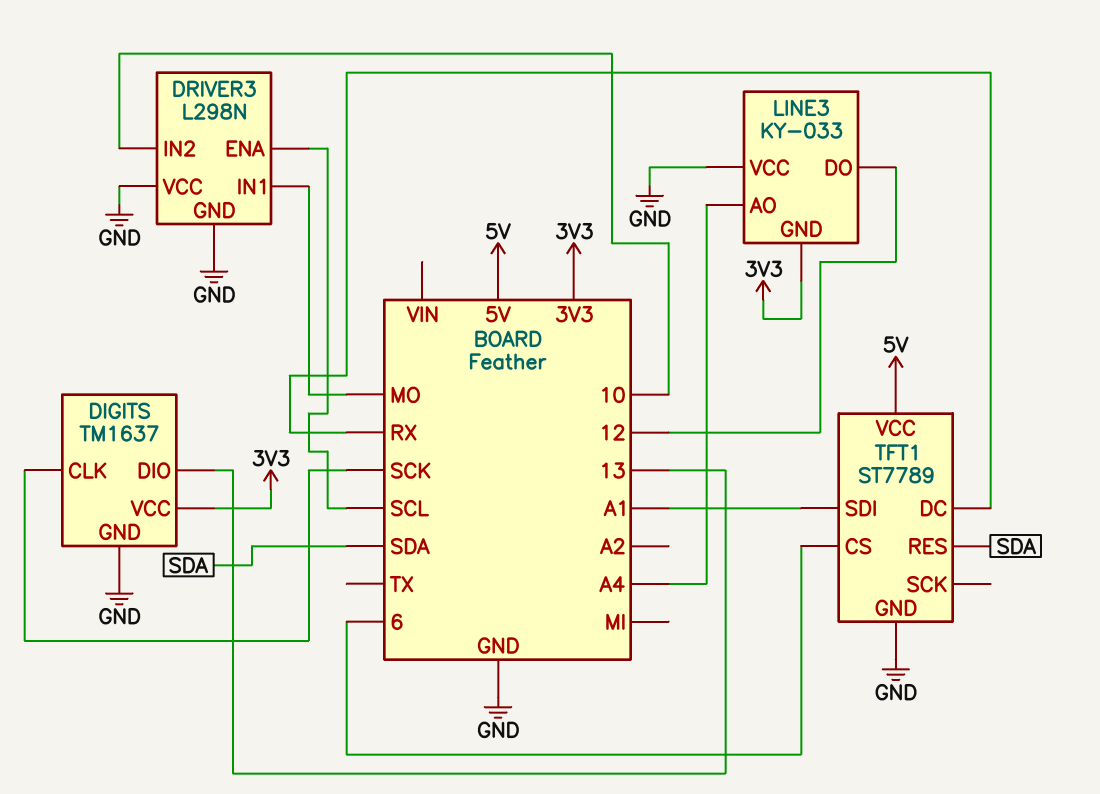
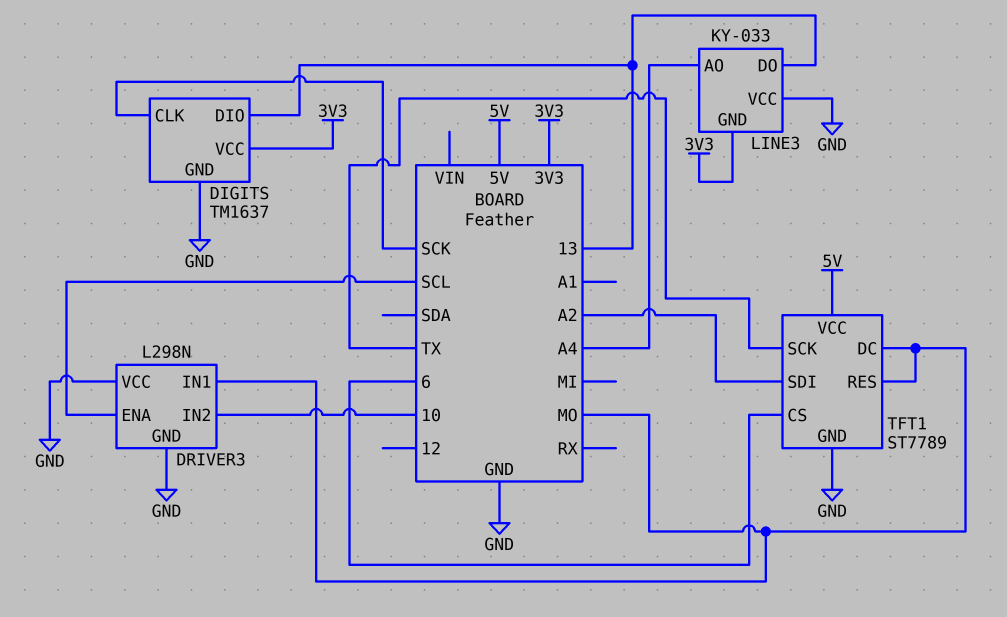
LINE3 pin DO: 12 -> 13
TFT1 pin DC: RX -> MO
TFT1 pin RES: SDA -> MO
TFT1 pin SCK: none -> TX
TFT1 pin SDI: A1 -> A2

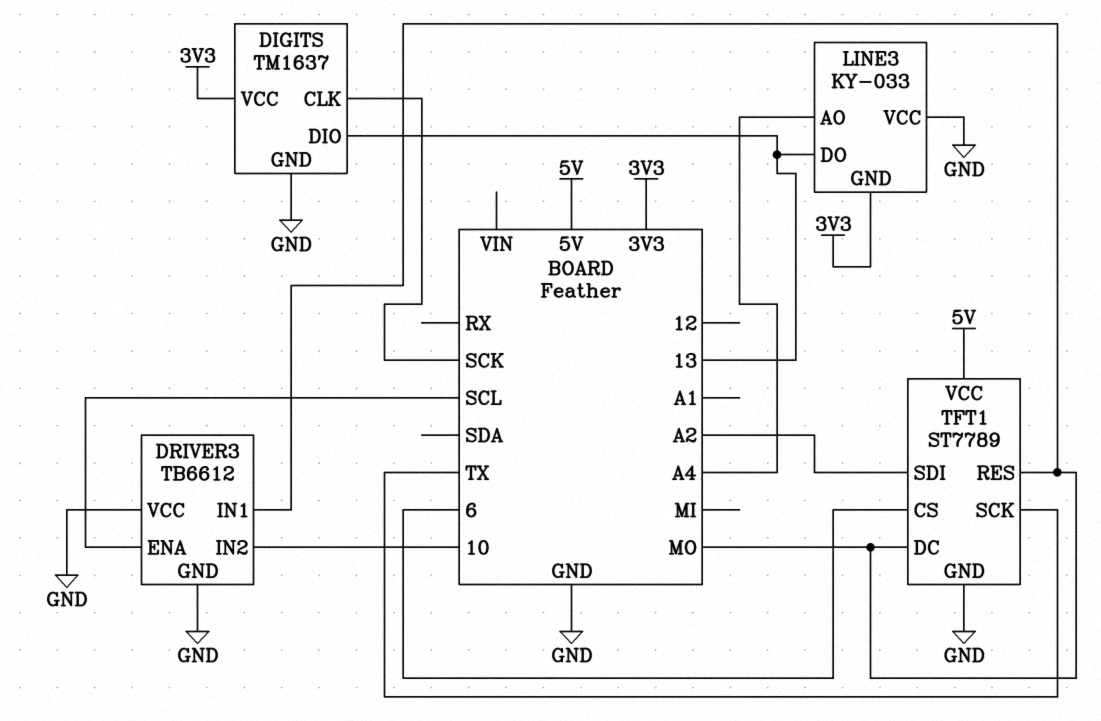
DRIVER3: L298N -> TB6612

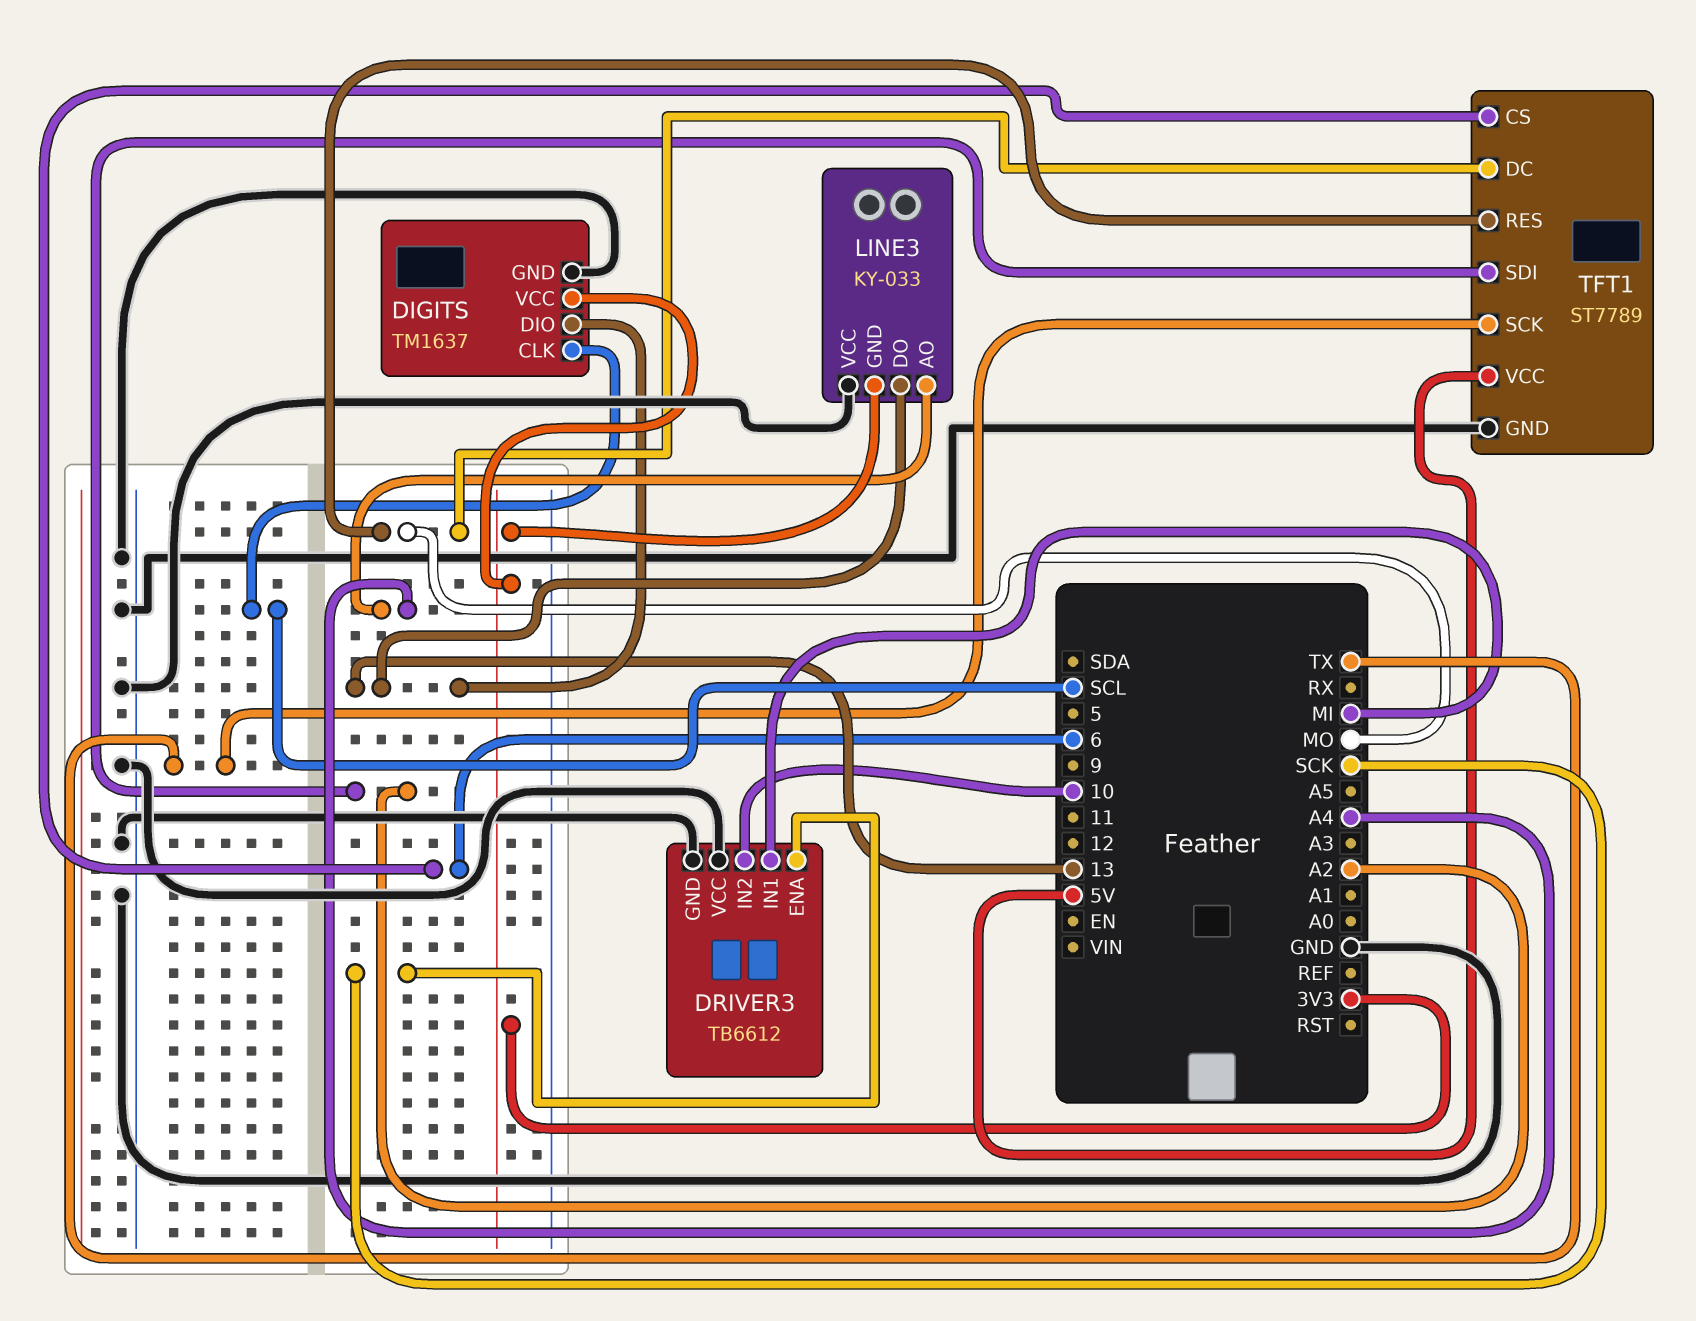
DIGITS pin CLK: SCK -> SCL
DRIVER3 pin ENA: SCL -> SCK
DRIVER3 pin IN1: MO -> MI

